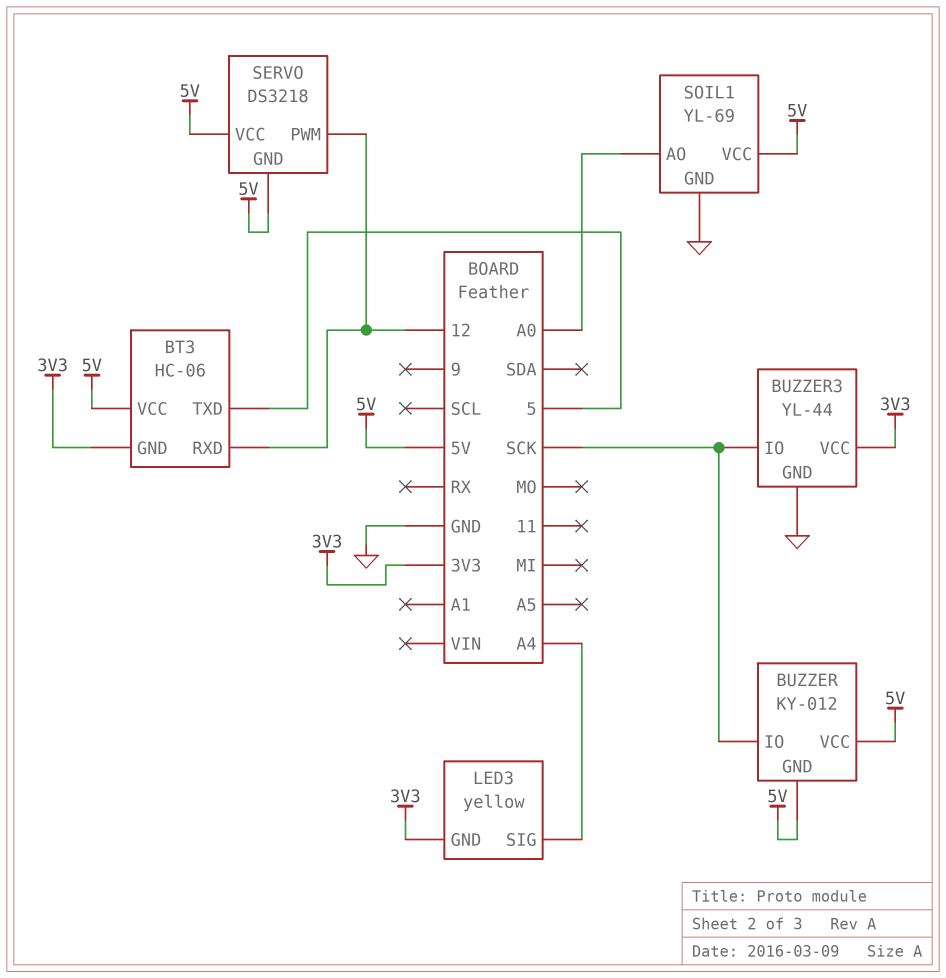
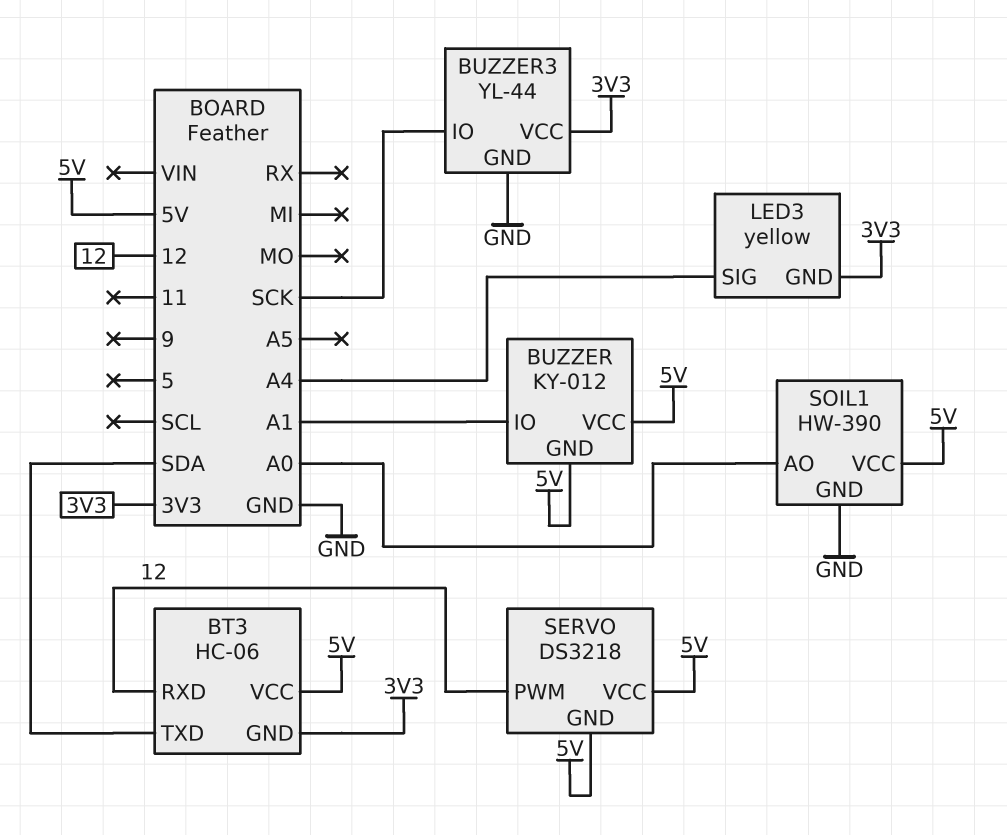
BT3 pin TXD: 5 -> SDA
BUZZER pin IO: SCK -> A1
SOIL1: YL-69 -> HW-390

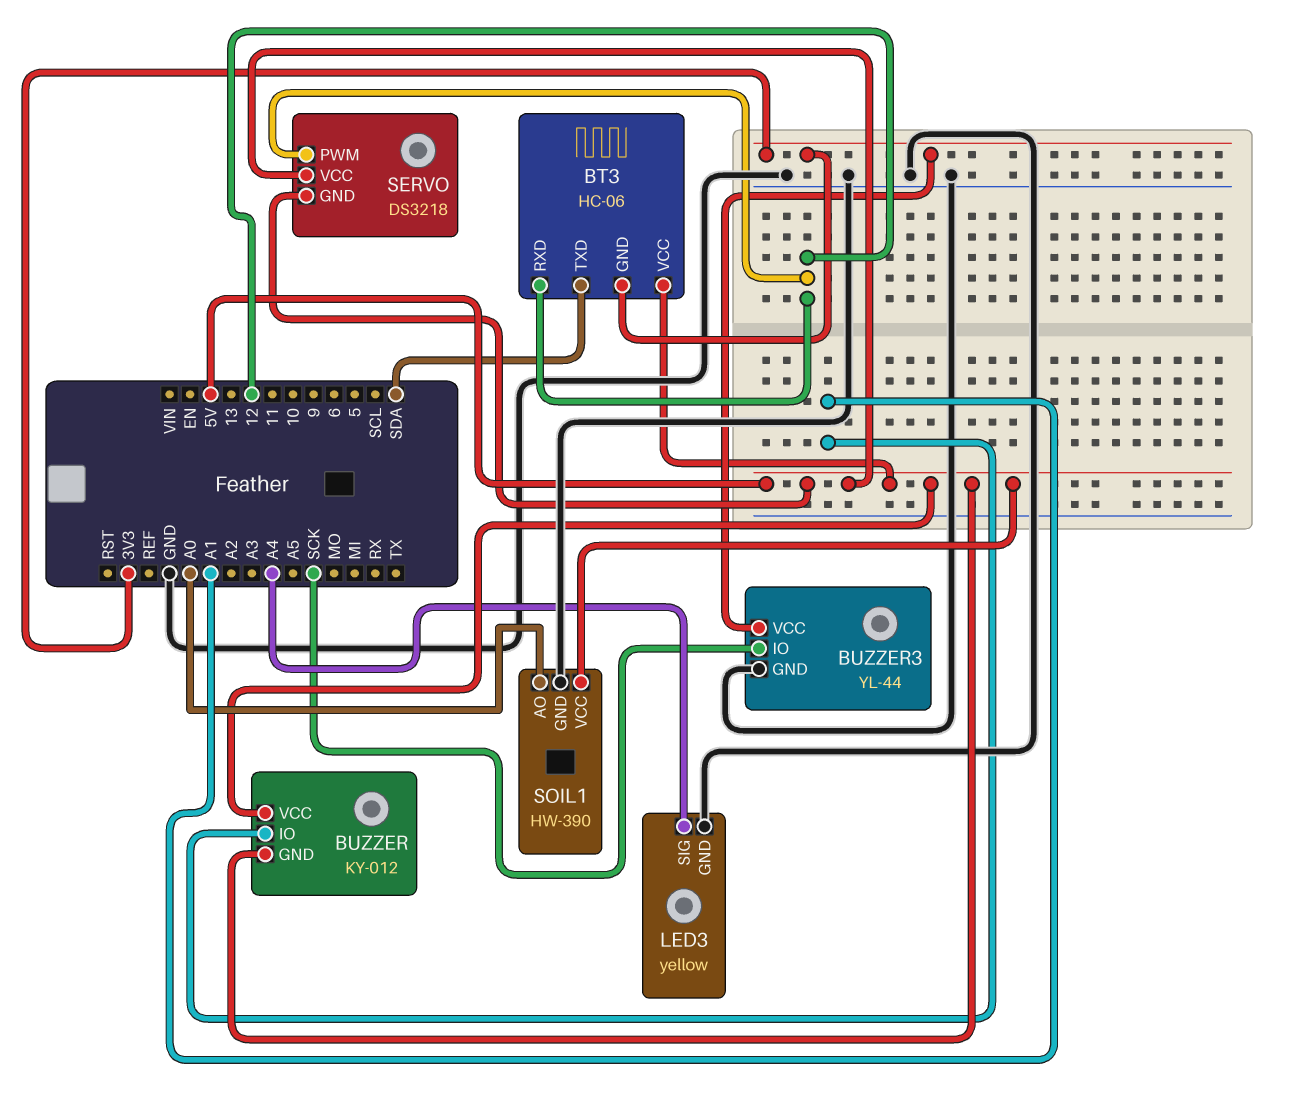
LED3 pin GND: 3V3 -> GND

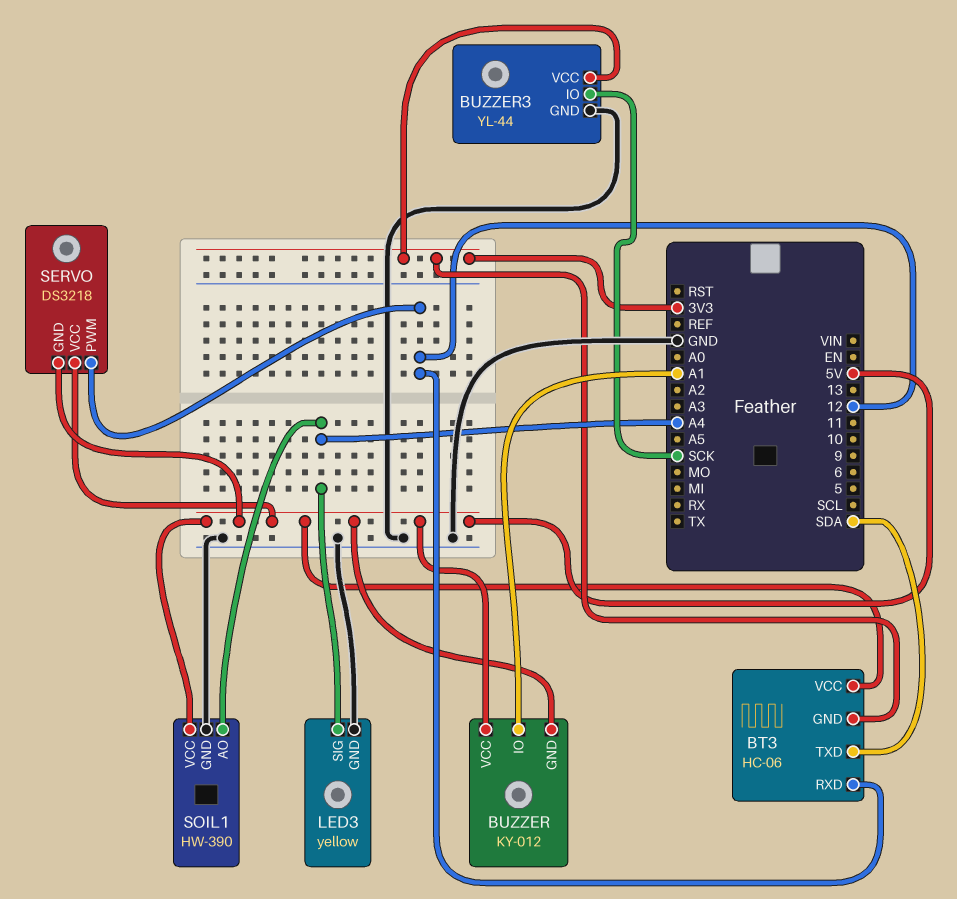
SOIL1 pin AO: A0 -> A4

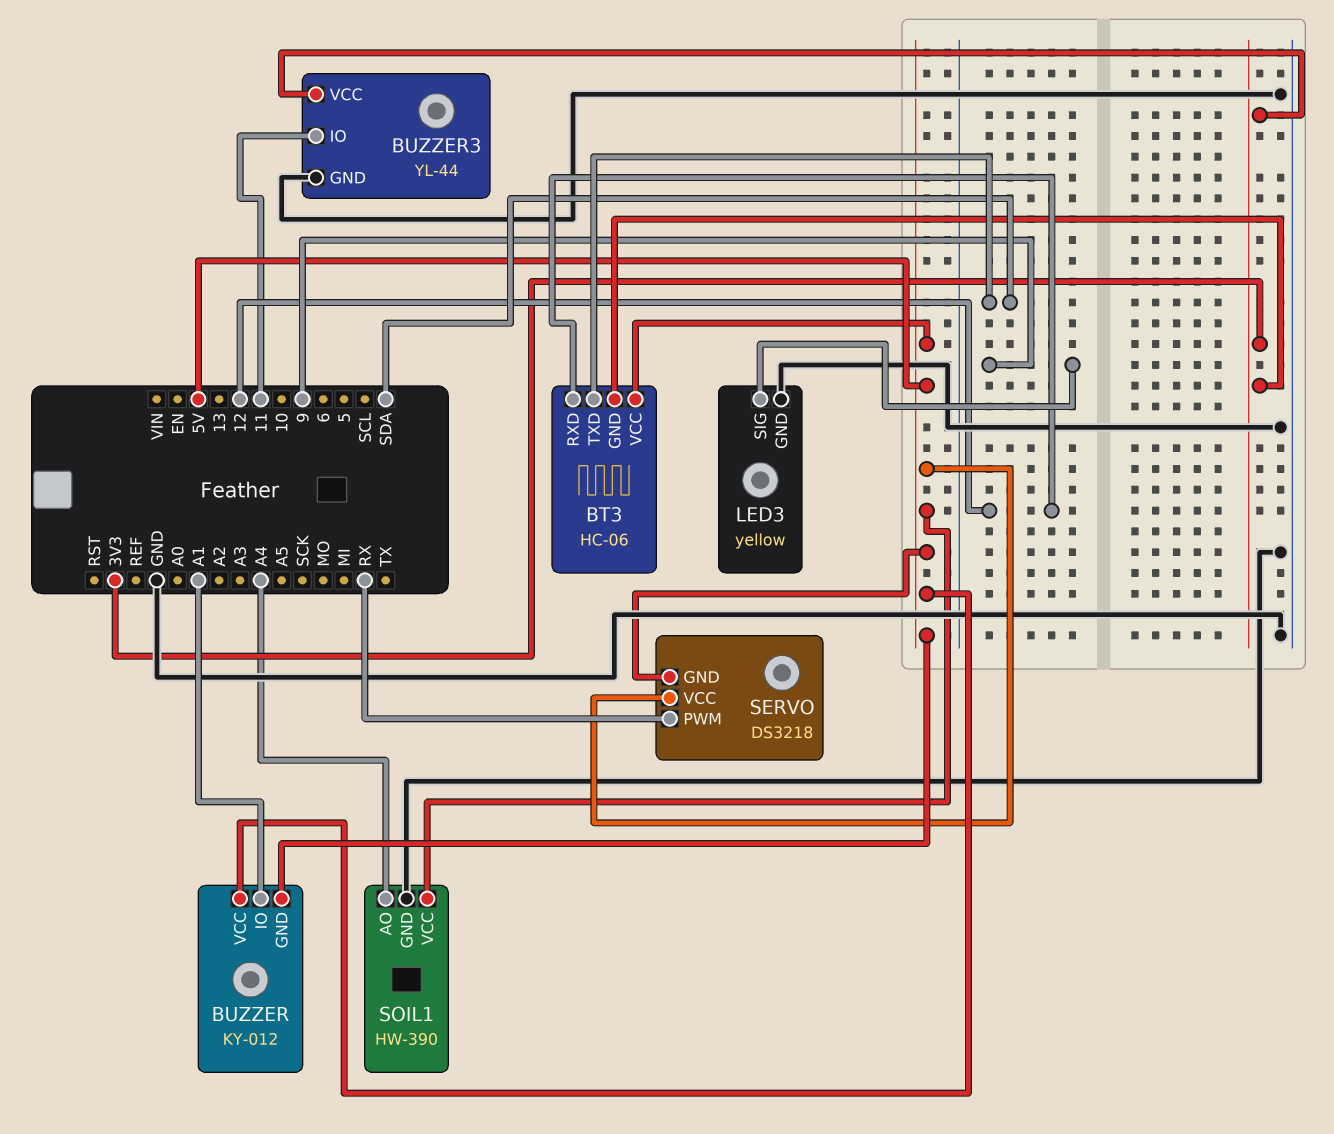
BUZZER3 pin IO: SCK -> 11
LED3 pin SIG: A4 -> 9
SERVO pin PWM: 12 -> RX

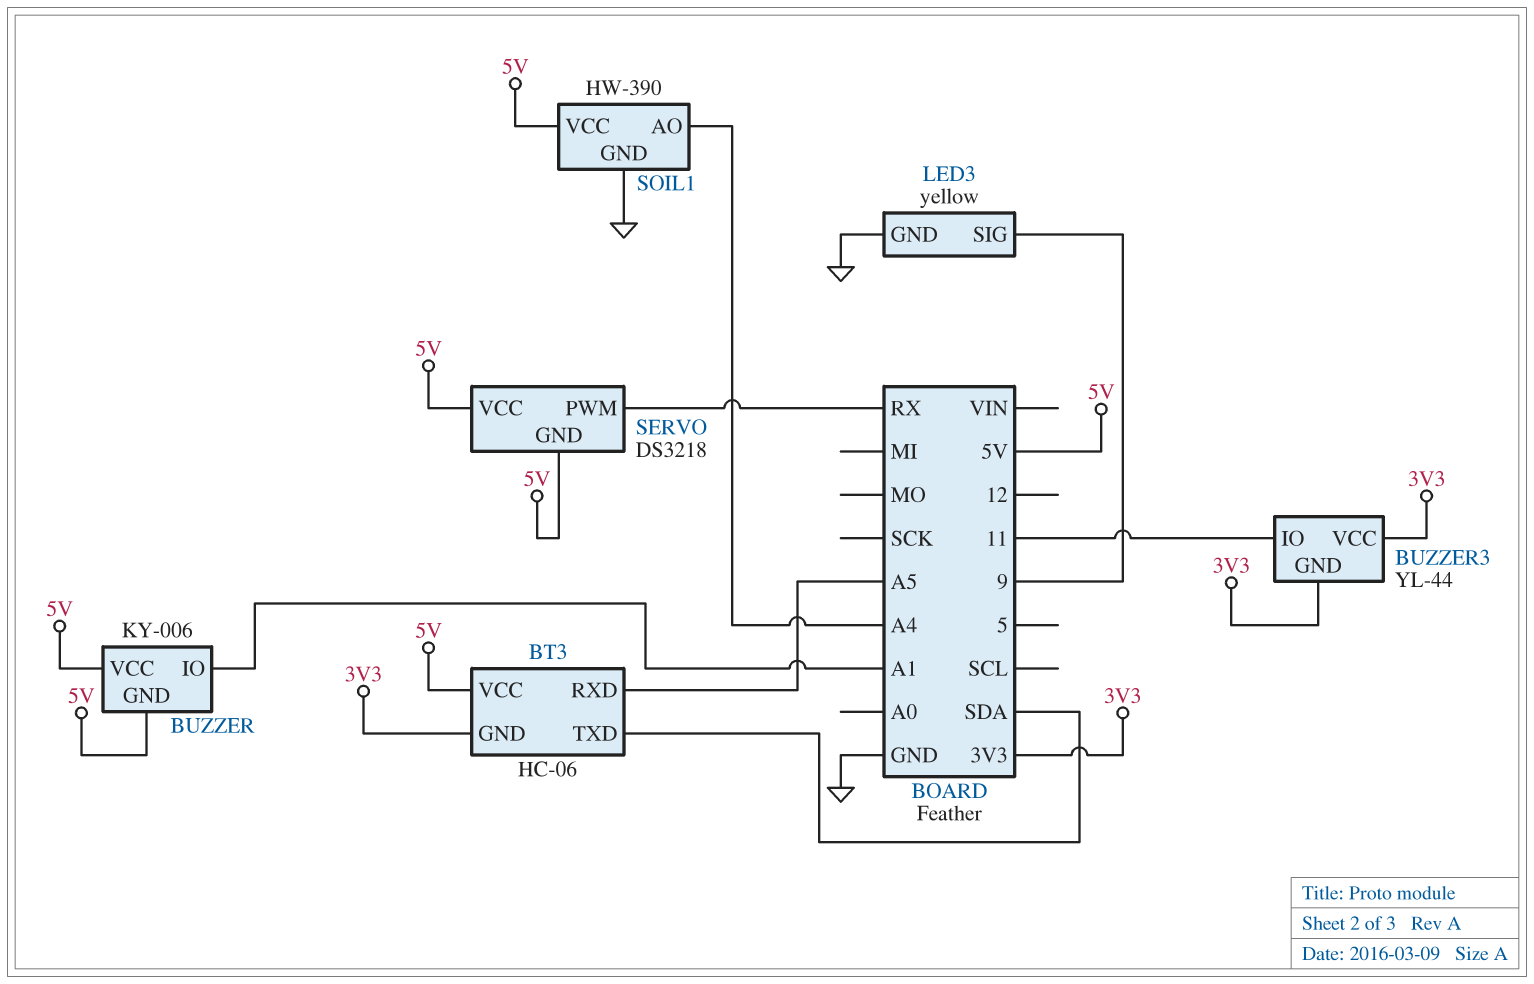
BT3 pin RXD: 12 -> A5
BUZZER: KY-012 -> KY-006
BUZZER3 pin GND: GND -> 3V3

